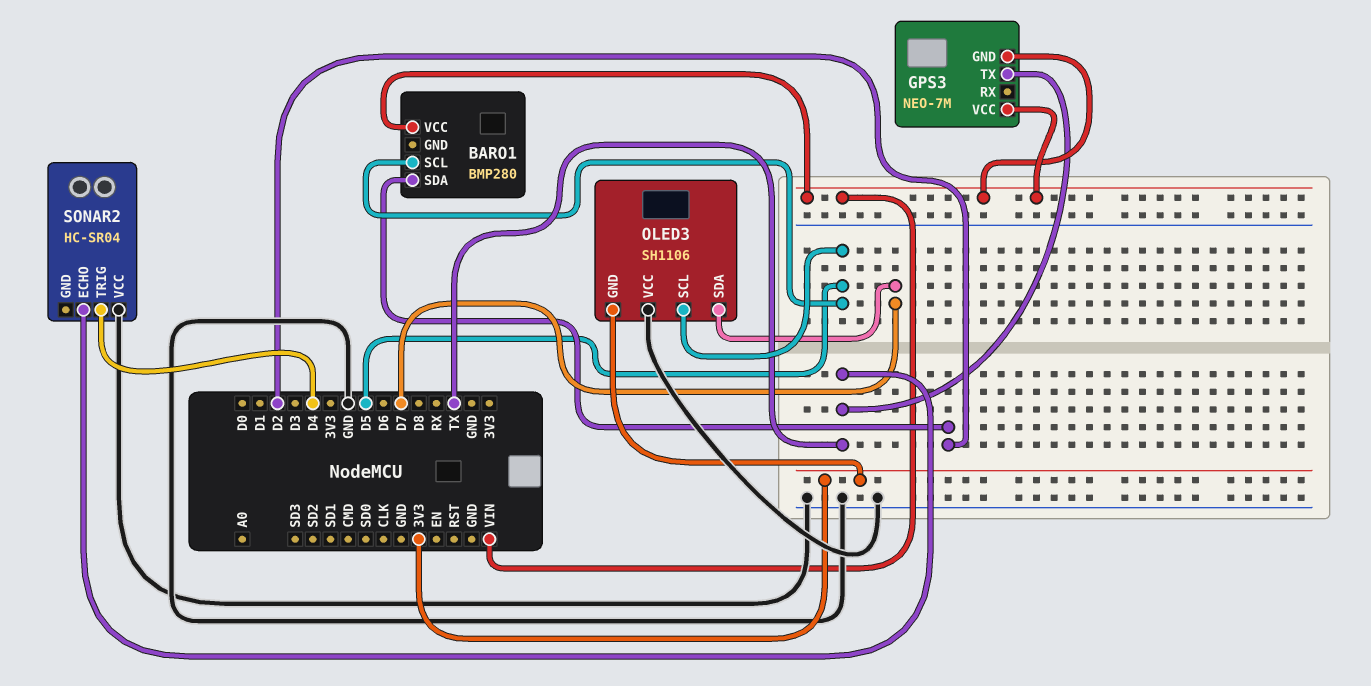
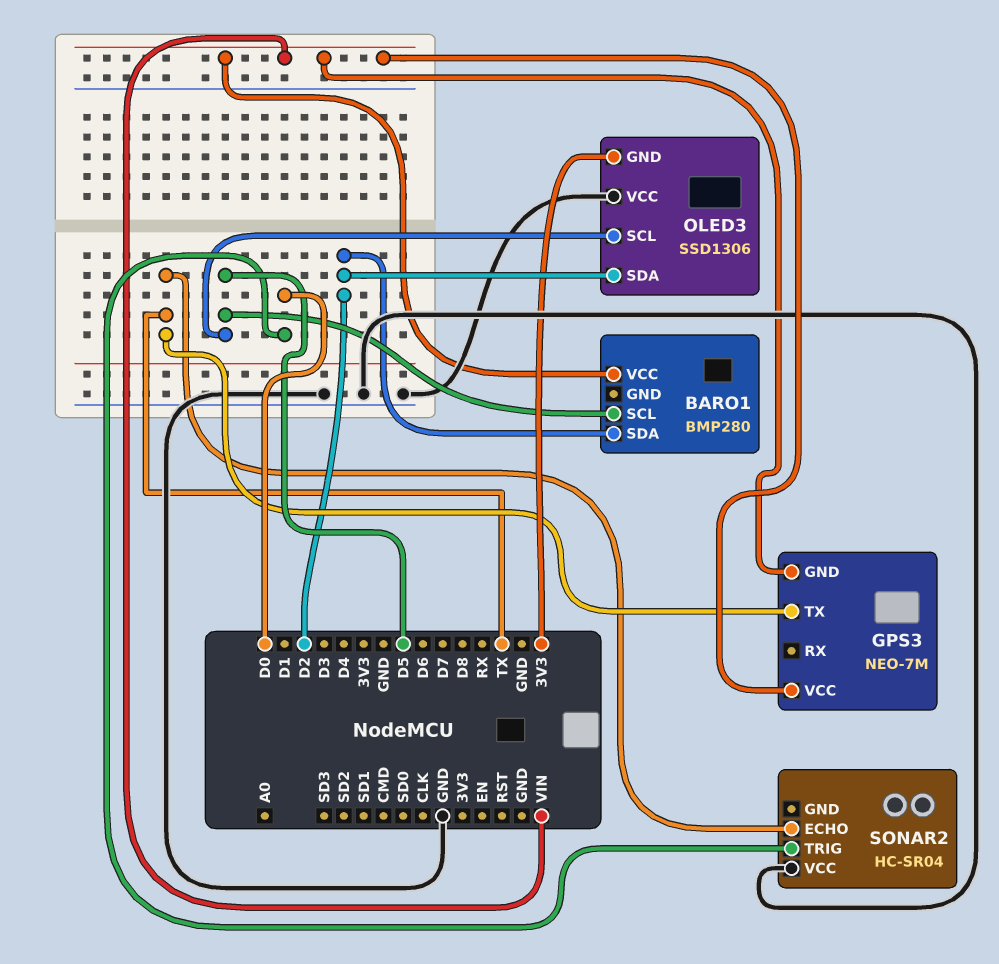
OLED3: SH1106 -> SSD1306
OLED3 pin SDA: D7 -> D2
SONAR2 pin TRIG: D4 -> D0

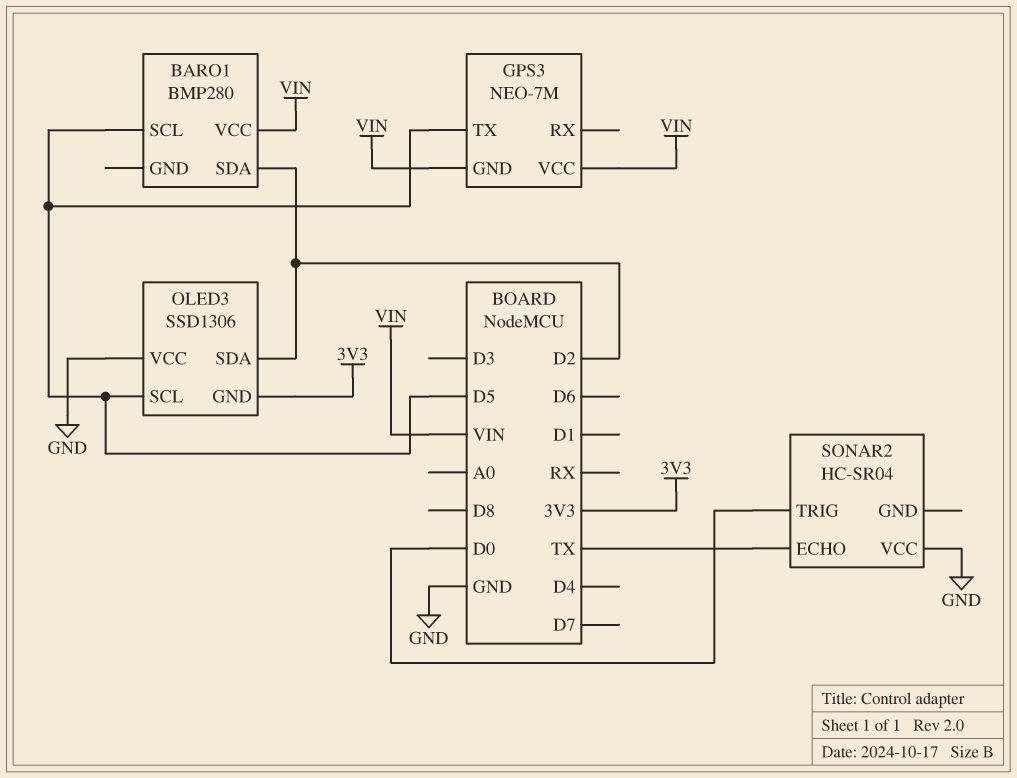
GPS3 pin TX: TX -> D5

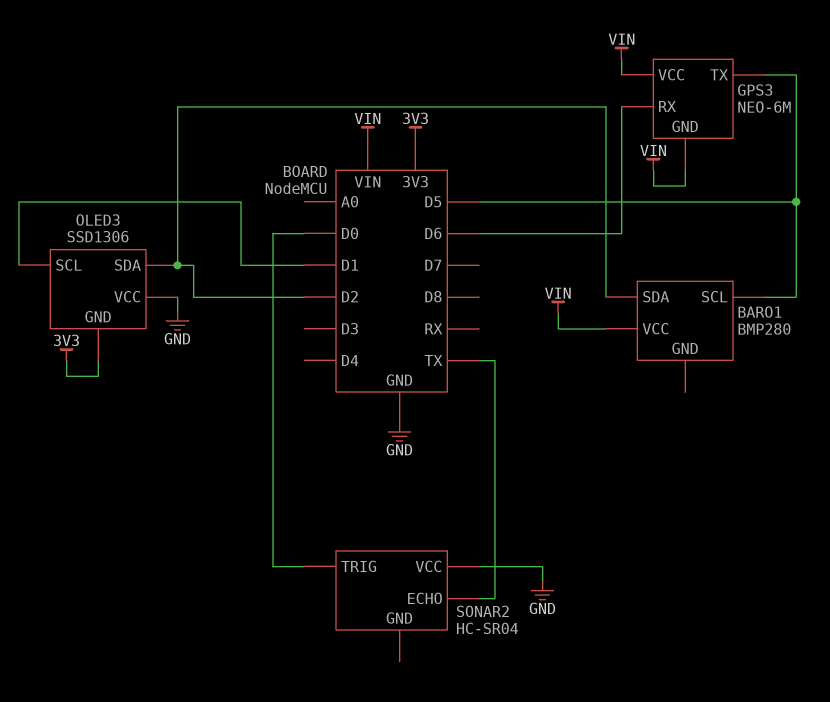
GPS3: NEO-7M -> NEO-6M
GPS3 pin RX: none -> D6
OLED3 pin SCL: D5 -> D1

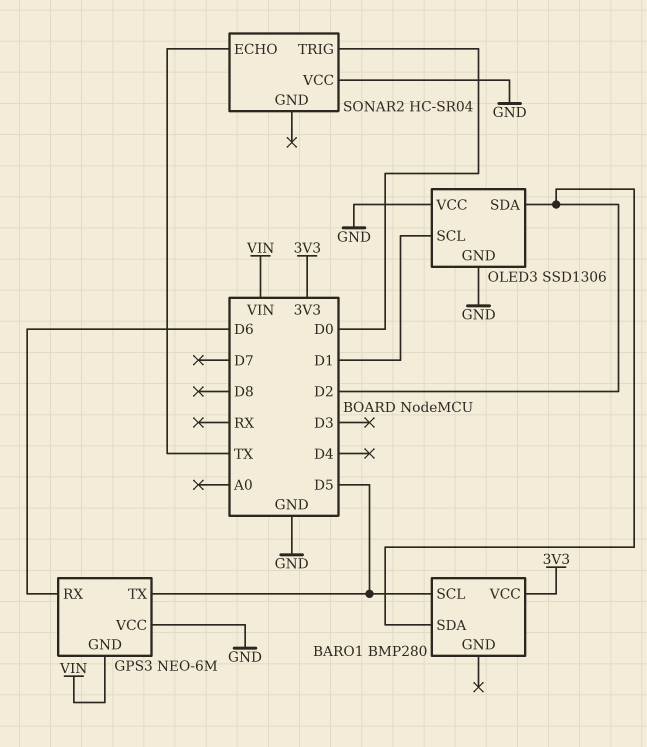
BARO1 pin VCC: VIN -> 3V3
GPS3 pin VCC: VIN -> GND
OLED3 pin GND: 3V3 -> GND

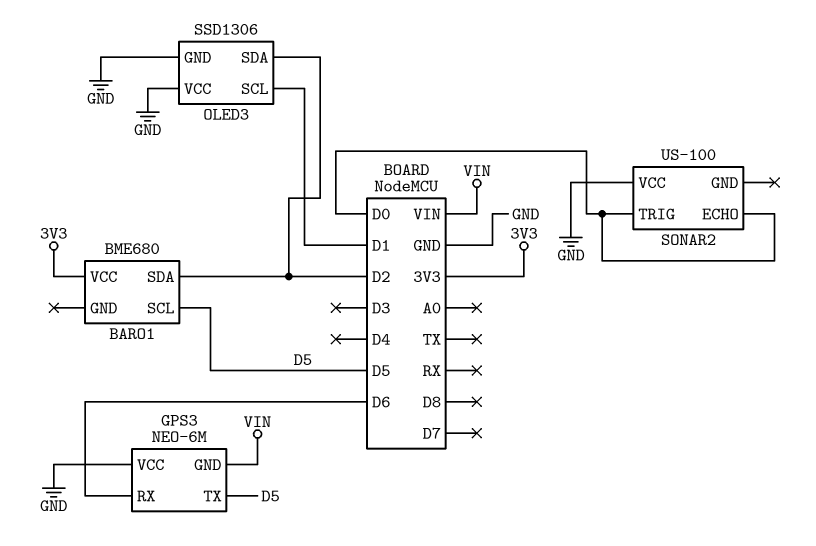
BARO1: BMP280 -> BME680
SONAR2: HC-SR04 -> US-100
SONAR2 pin ECHO: TX -> D0

